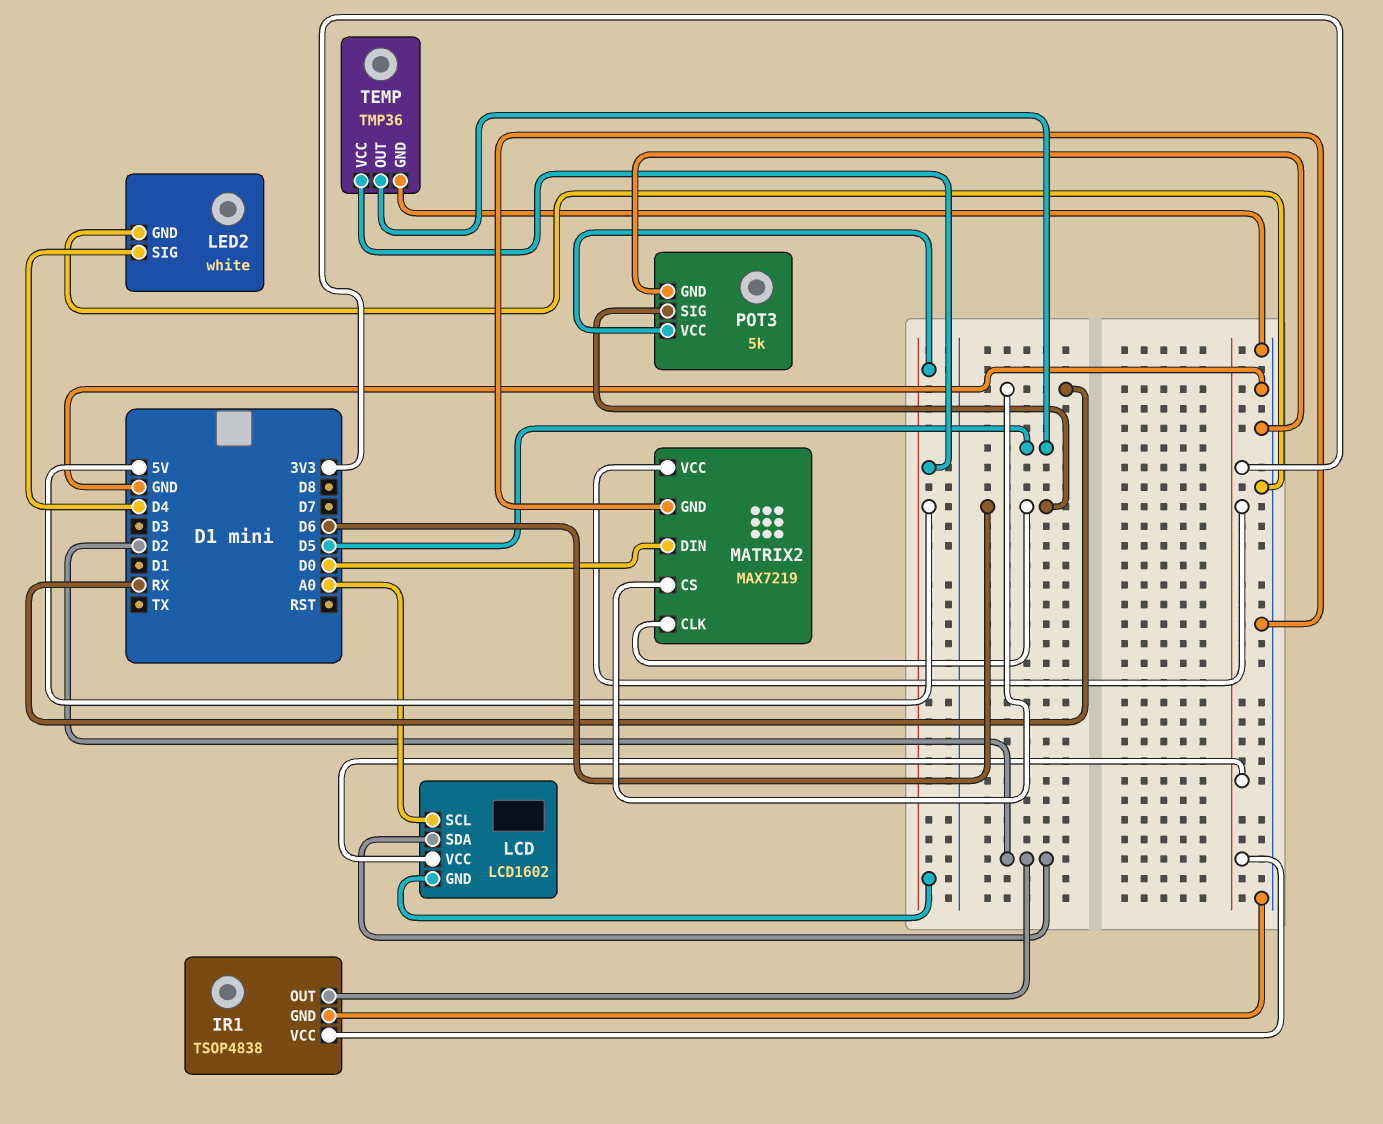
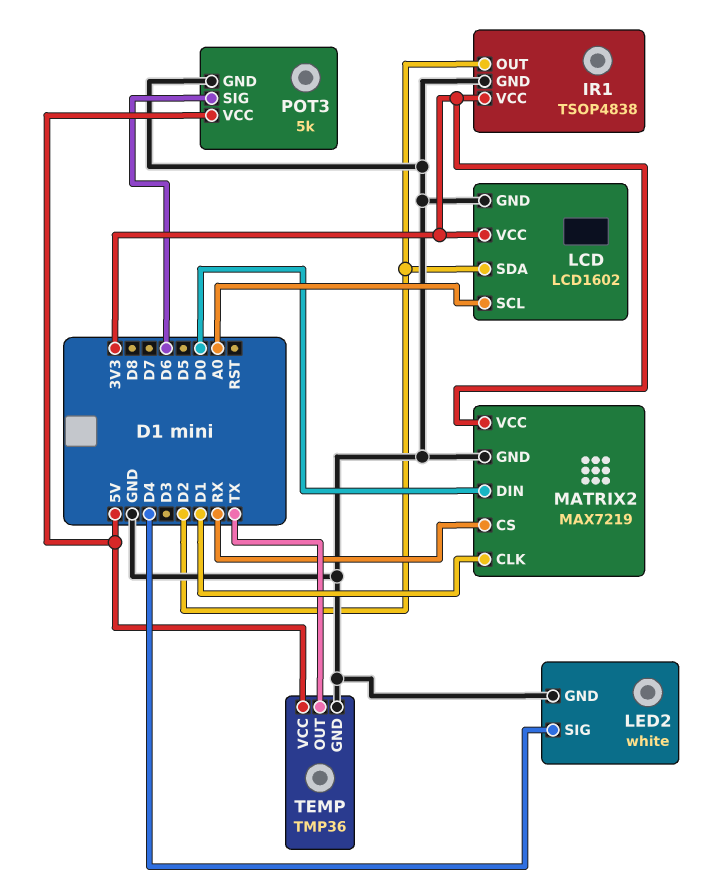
LCD pin GND: 5V -> GND
MATRIX2 pin CLK: D6 -> D1
TEMP pin OUT: D5 -> TX

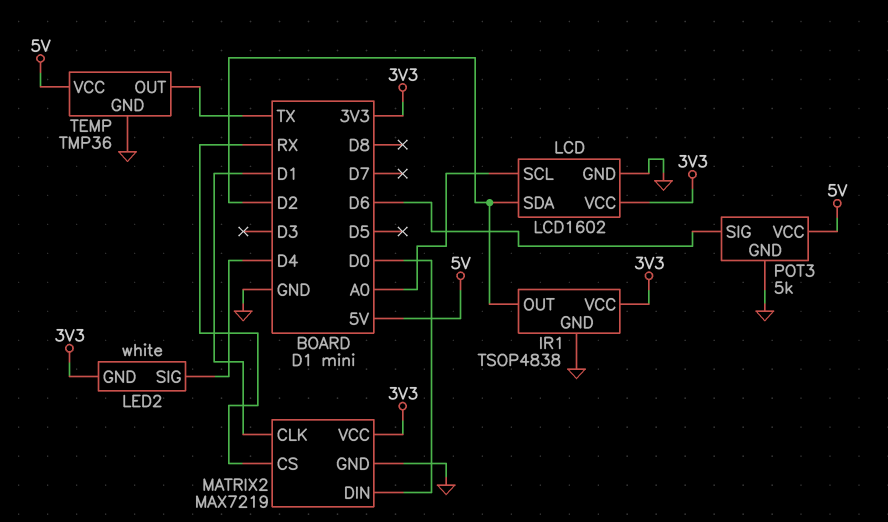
LED2 pin GND: GND -> 3V3

